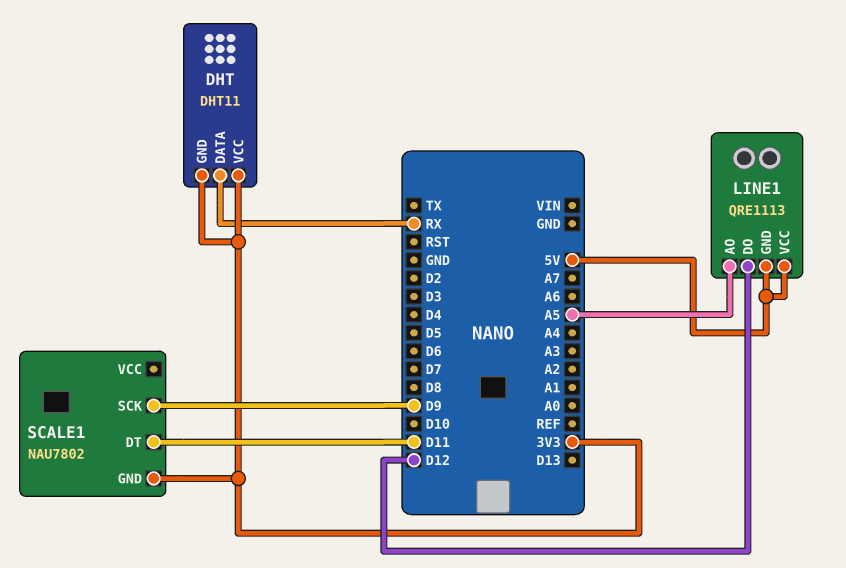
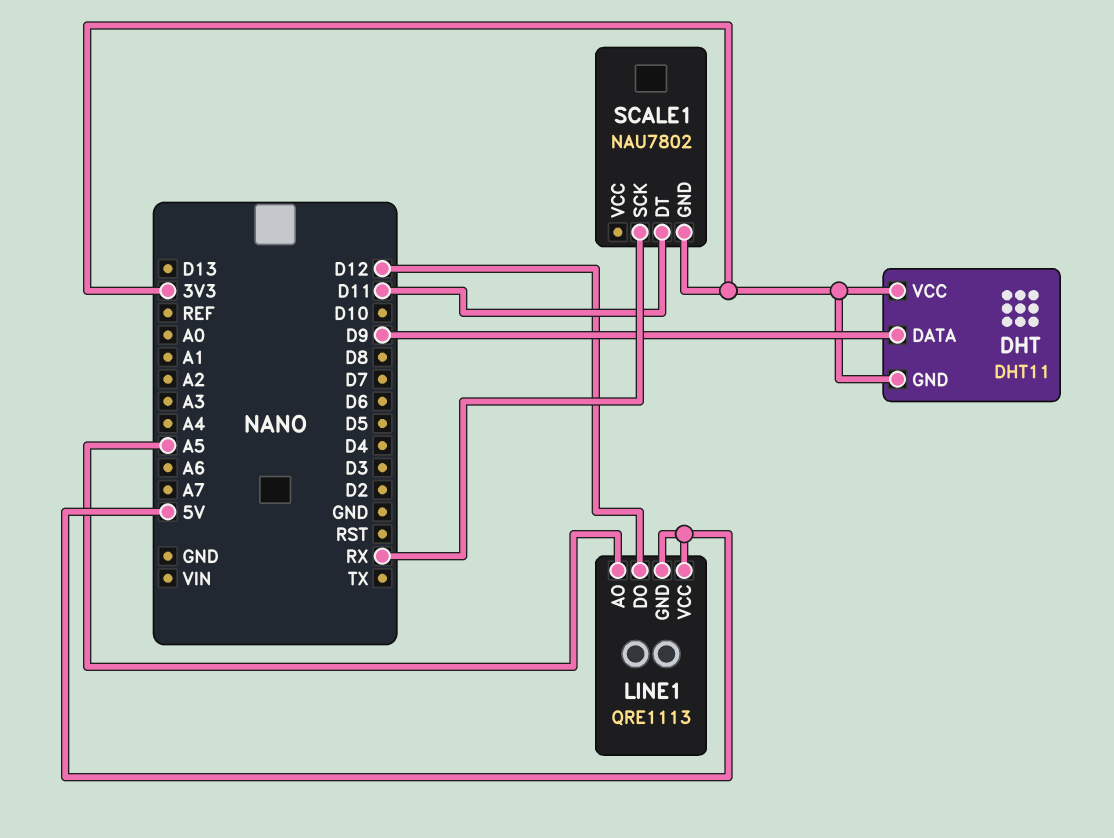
DHT pin DATA: RX -> D9
SCALE1 pin SCK: D9 -> RX

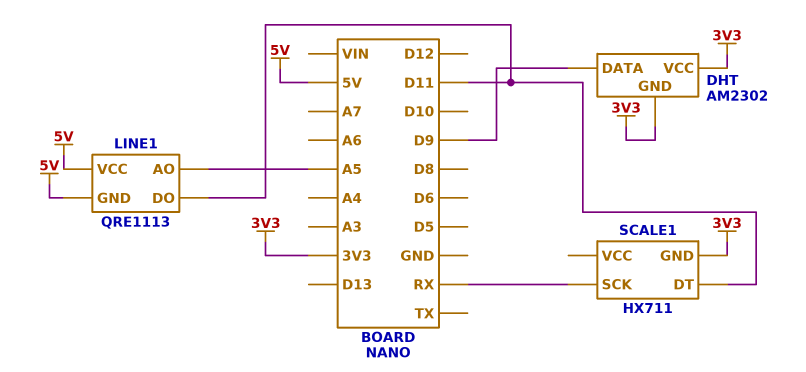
DHT: DHT11 -> AM2302
LINE1 pin DO: D12 -> D11
SCALE1: NAU7802 -> HX711

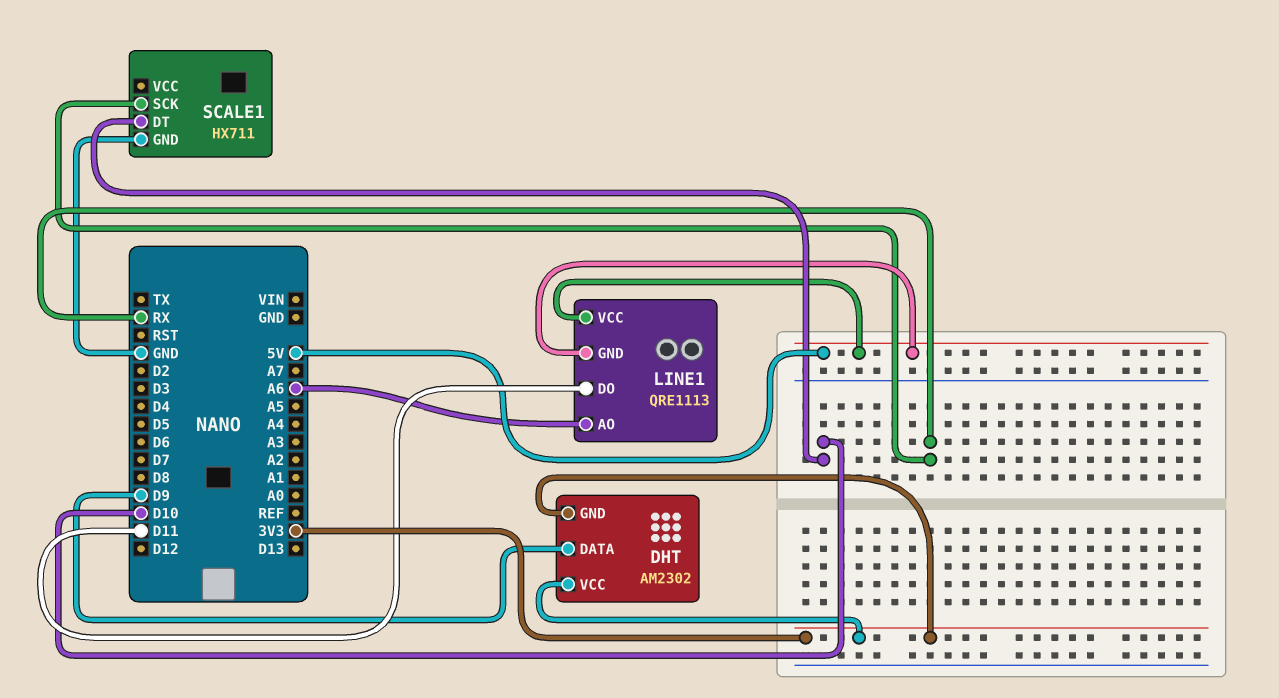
LINE1 pin AO: A5 -> A6
SCALE1 pin DT: D11 -> D10
SCALE1 pin GND: 3V3 -> GND

